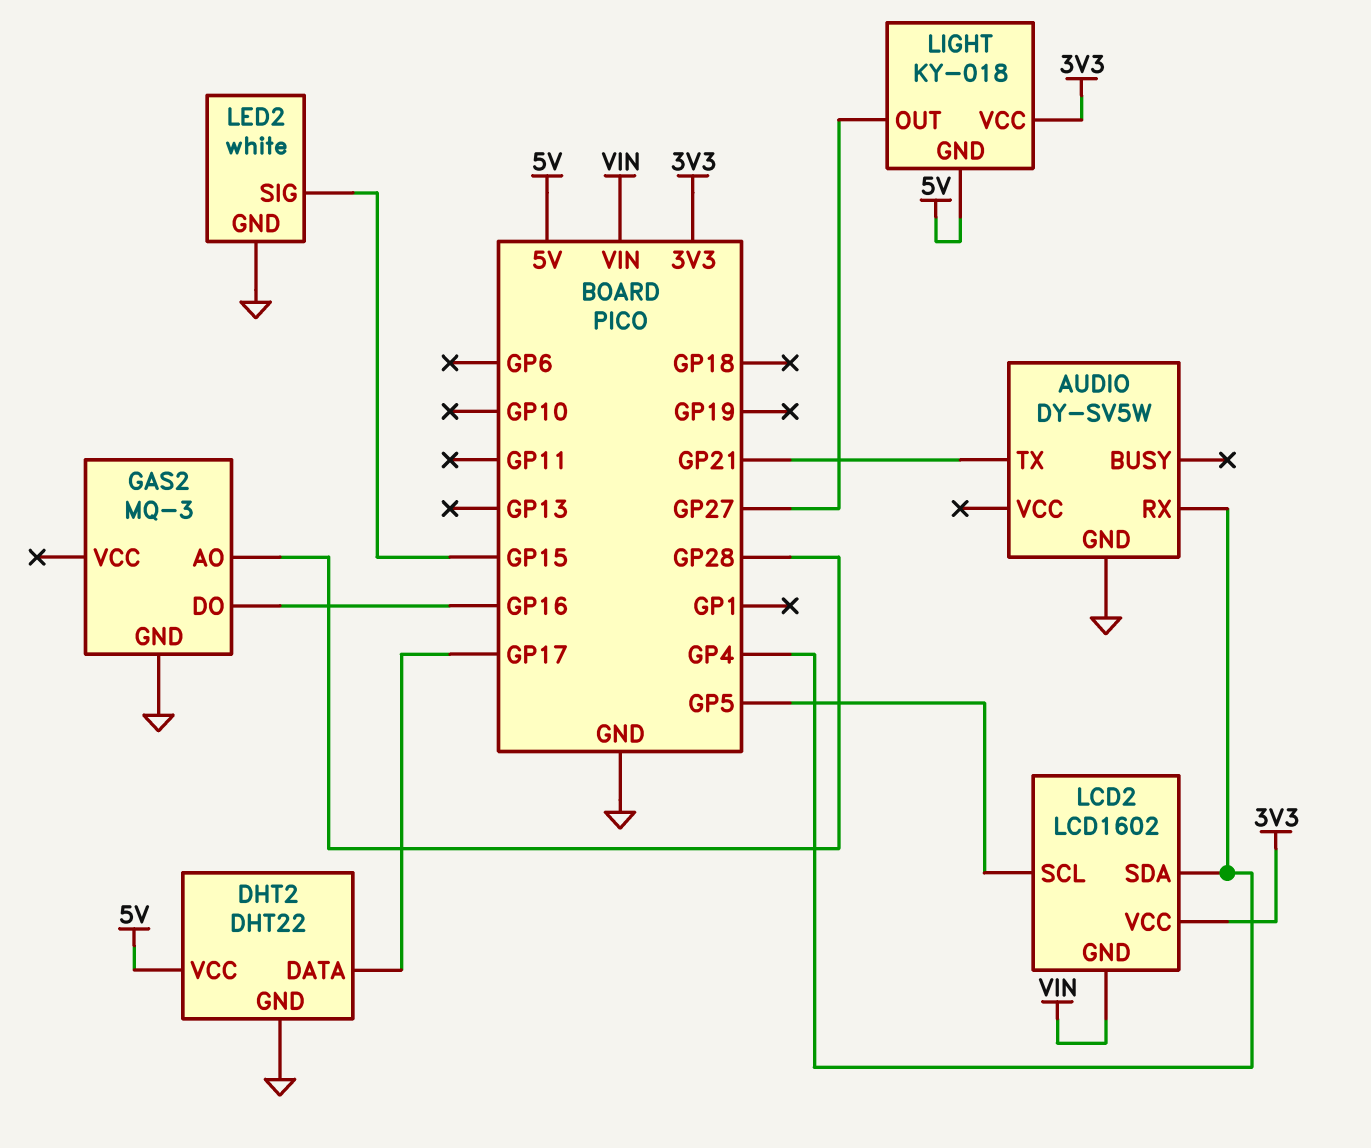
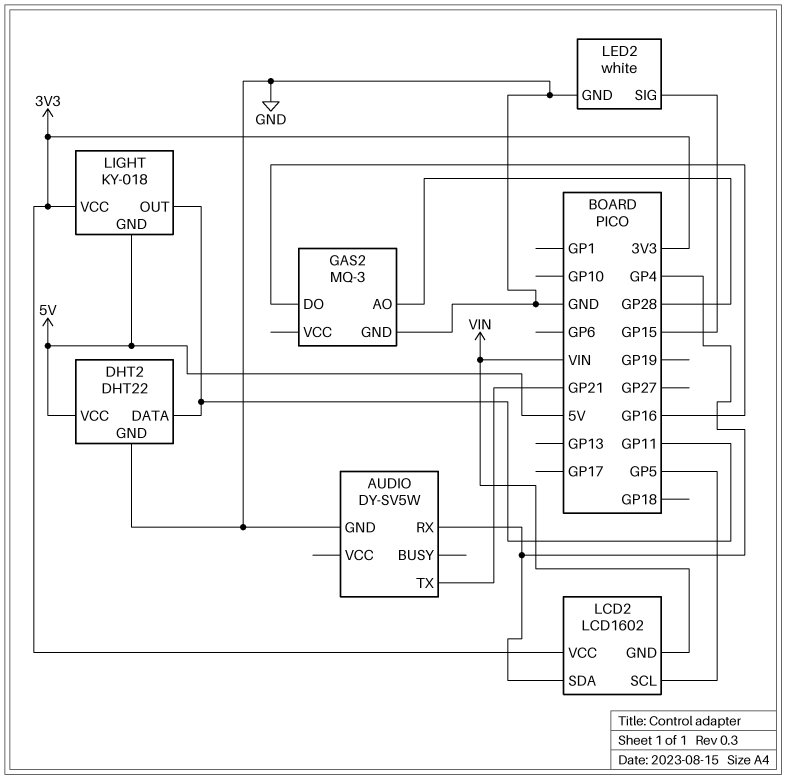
DHT2 pin DATA: GP17 -> GP11
LIGHT pin OUT: GP27 -> GP11

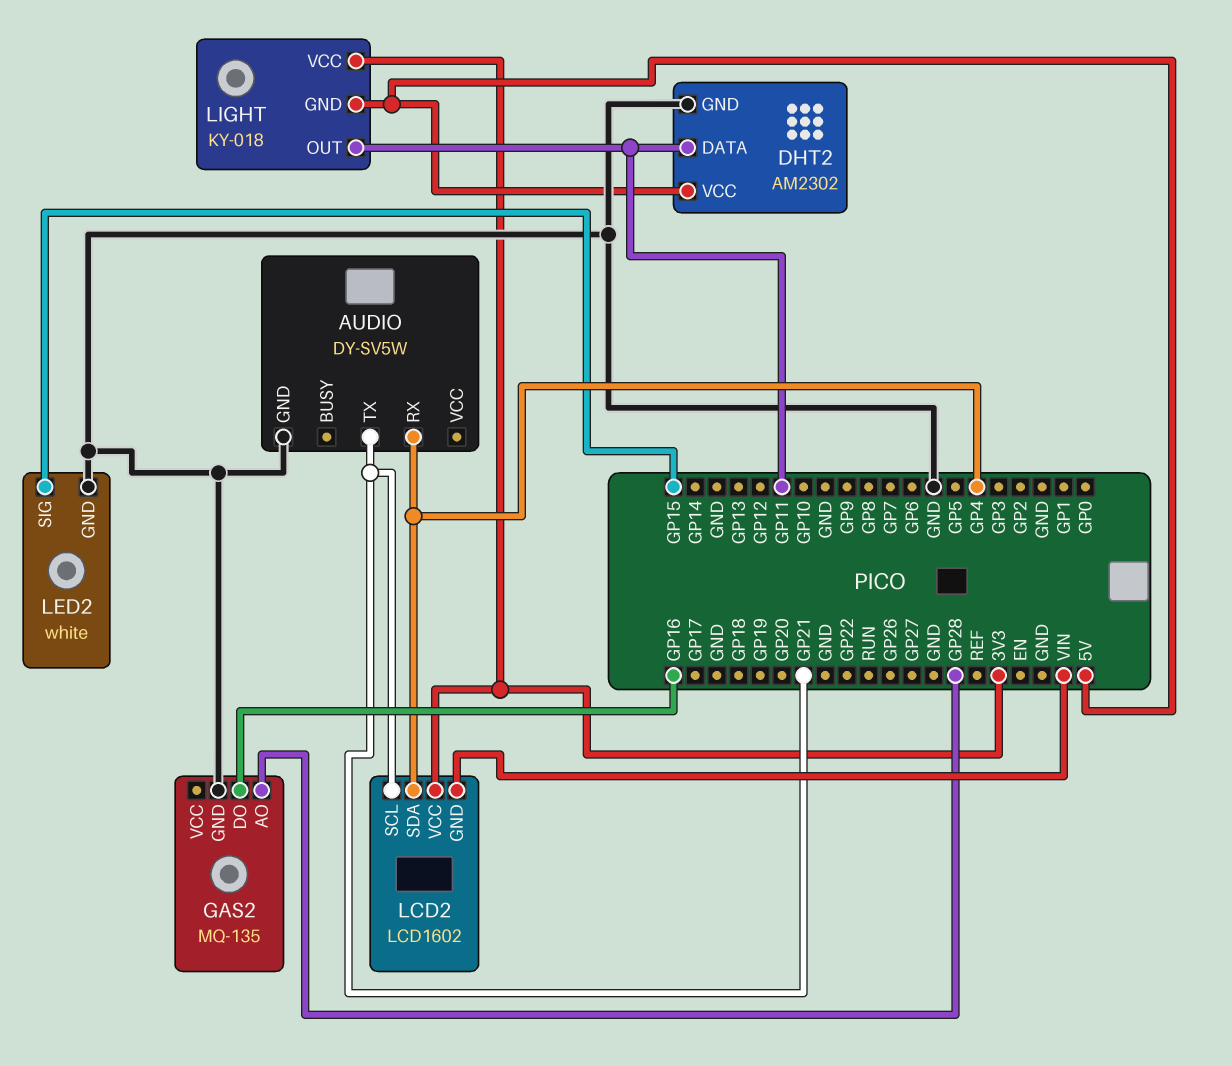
DHT2: DHT22 -> AM2302
GAS2: MQ-3 -> MQ-135
LCD2 pin SCL: GP5 -> GP21

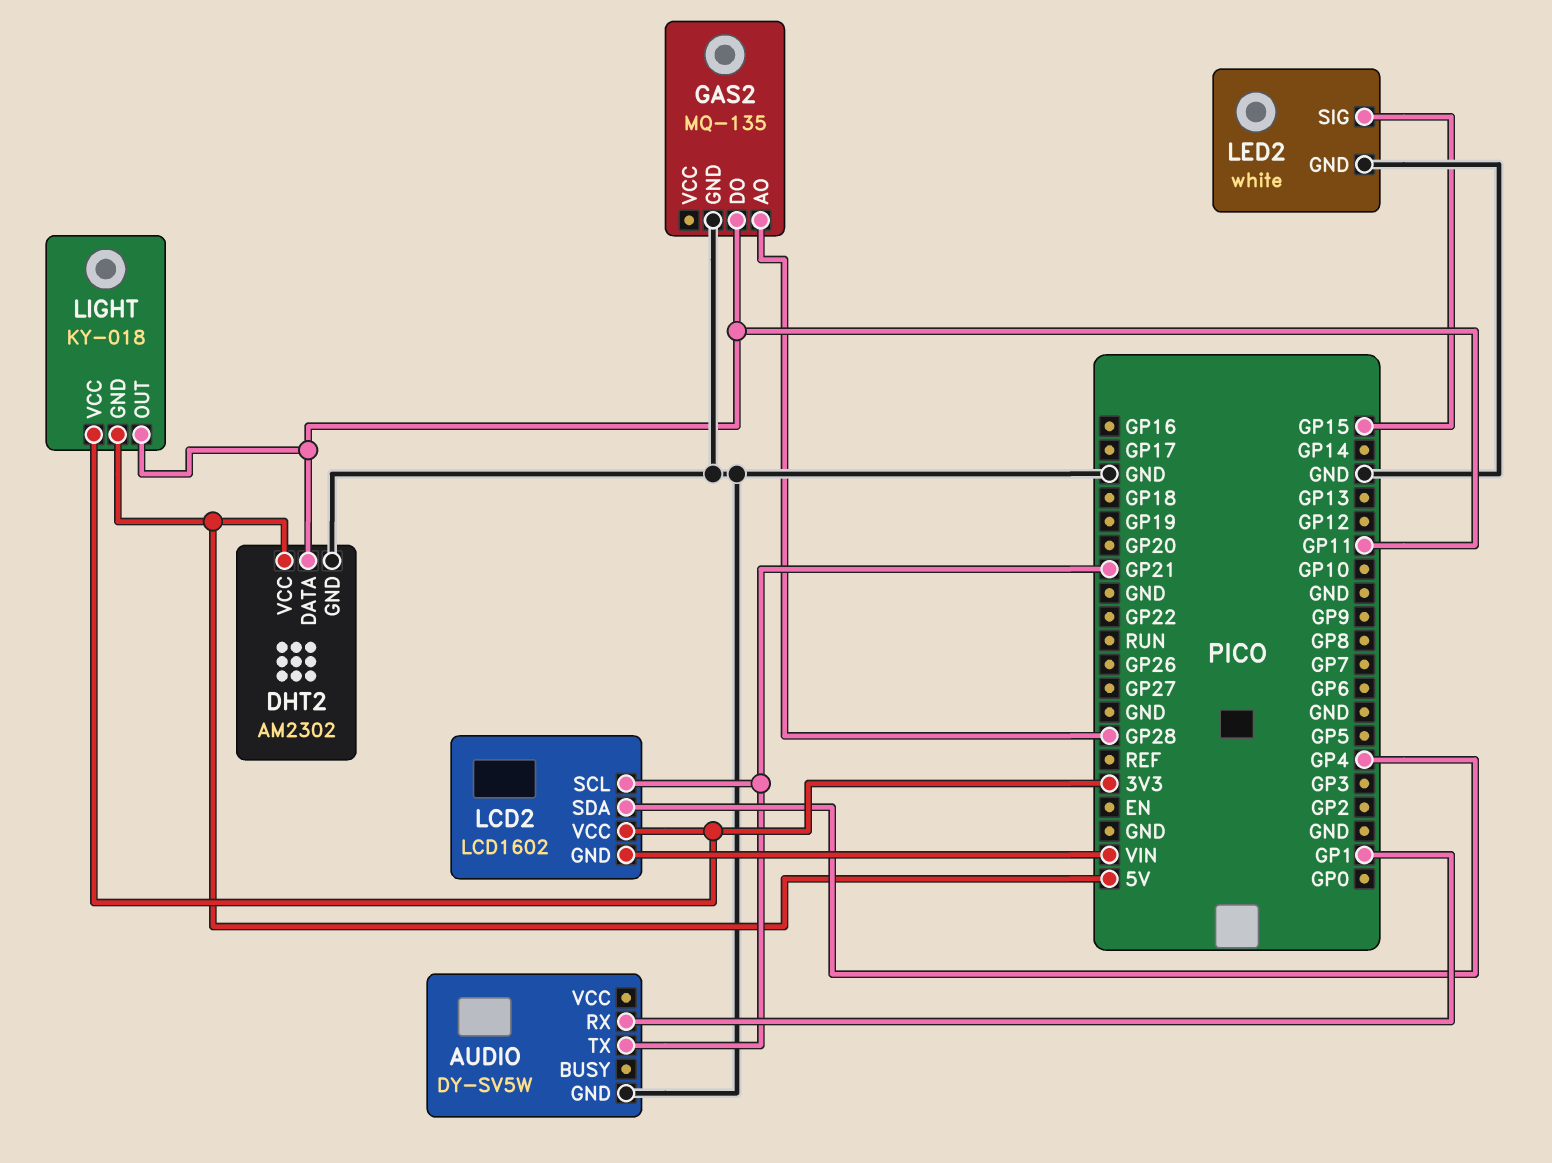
AUDIO pin RX: GP4 -> GP1
GAS2 pin DO: GP16 -> GP11

